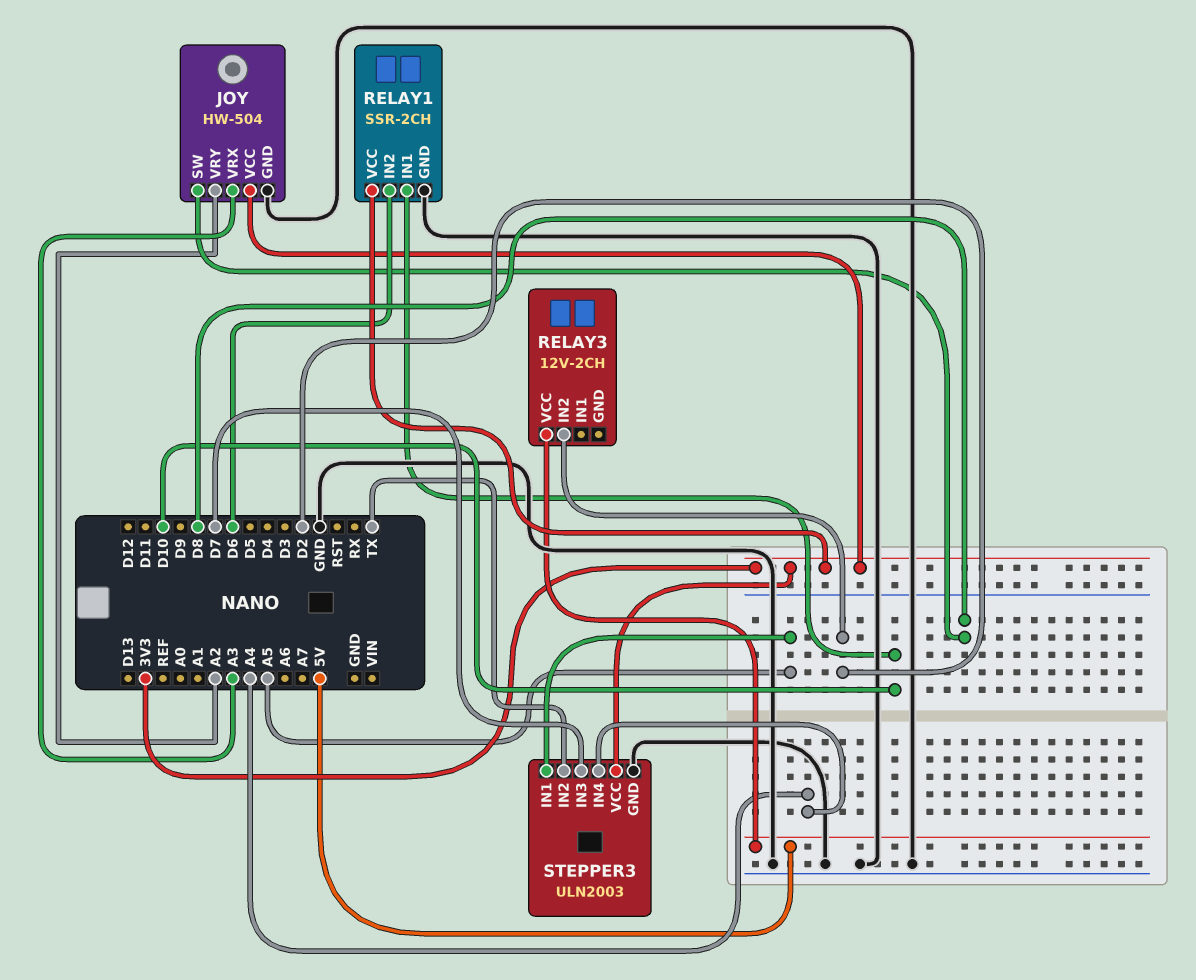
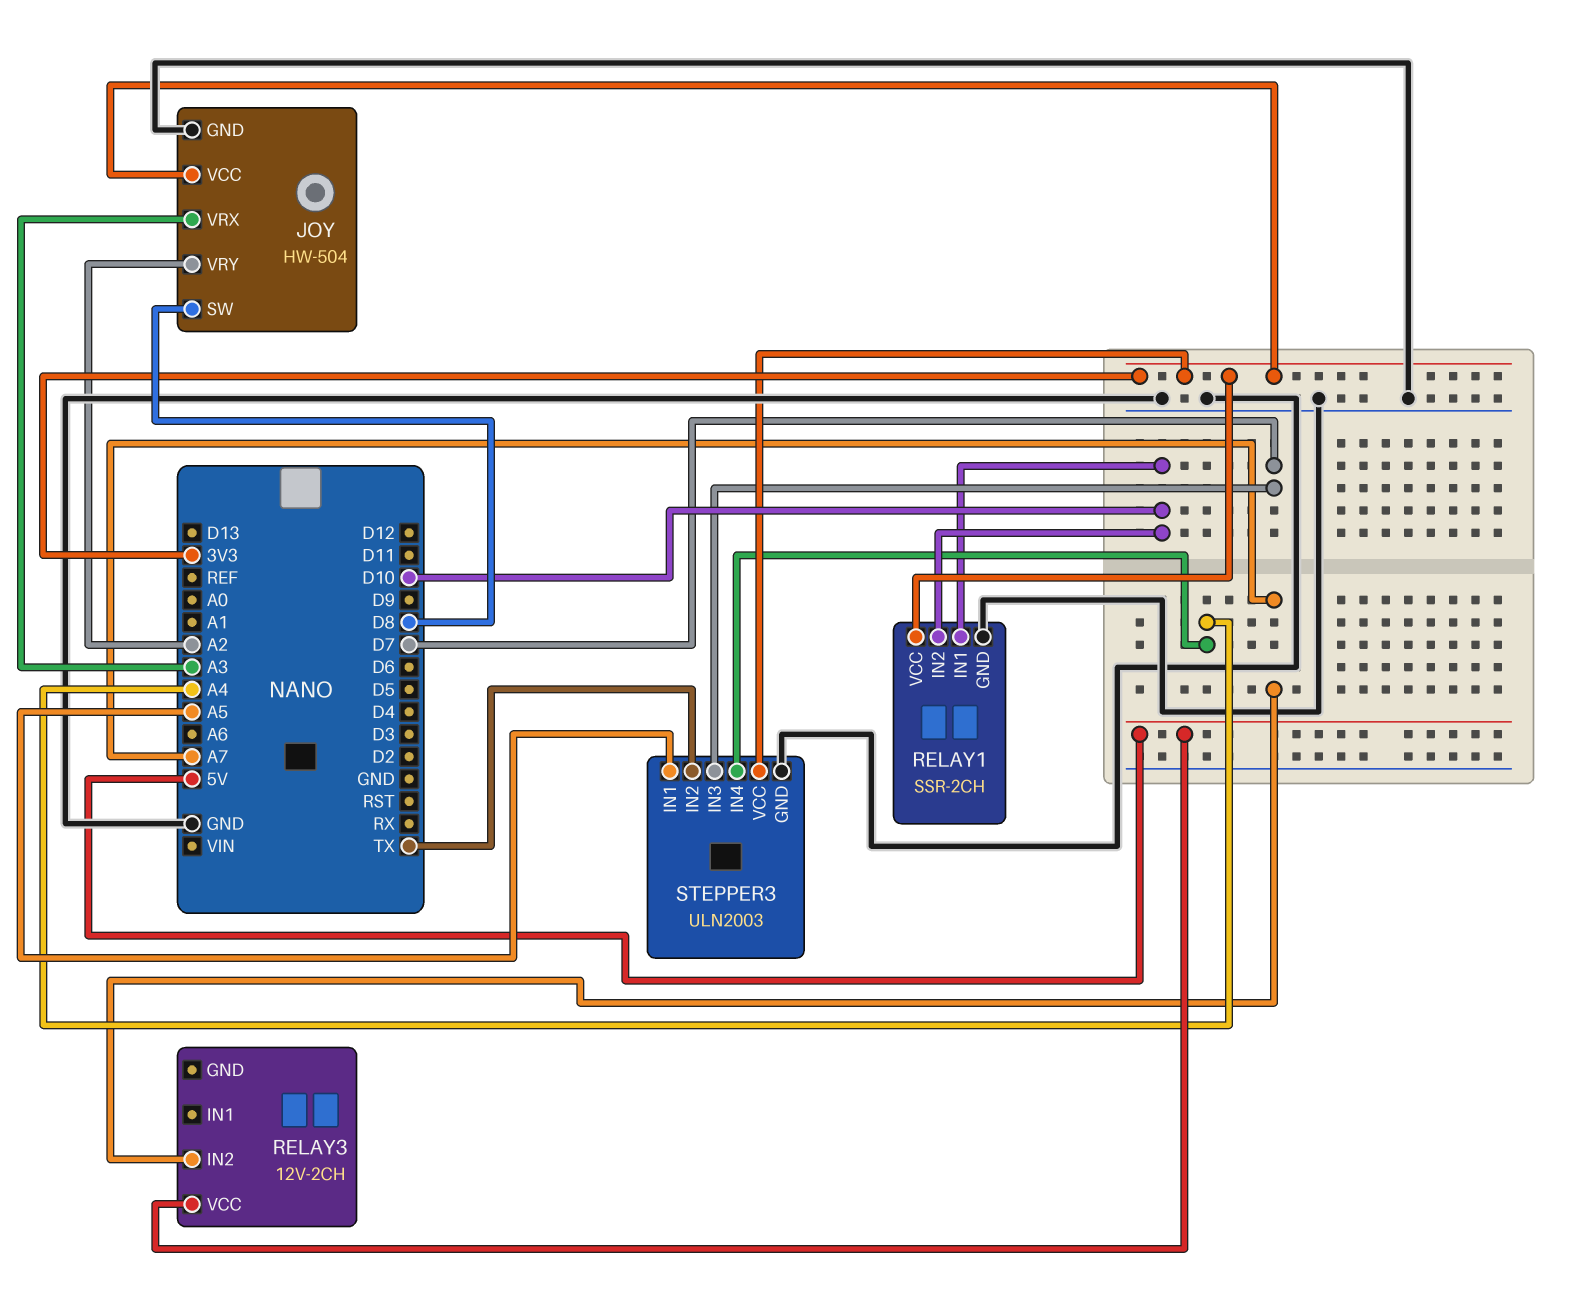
RELAY1 pin IN2: D6 -> D10
RELAY3 pin IN2: D2 -> A7

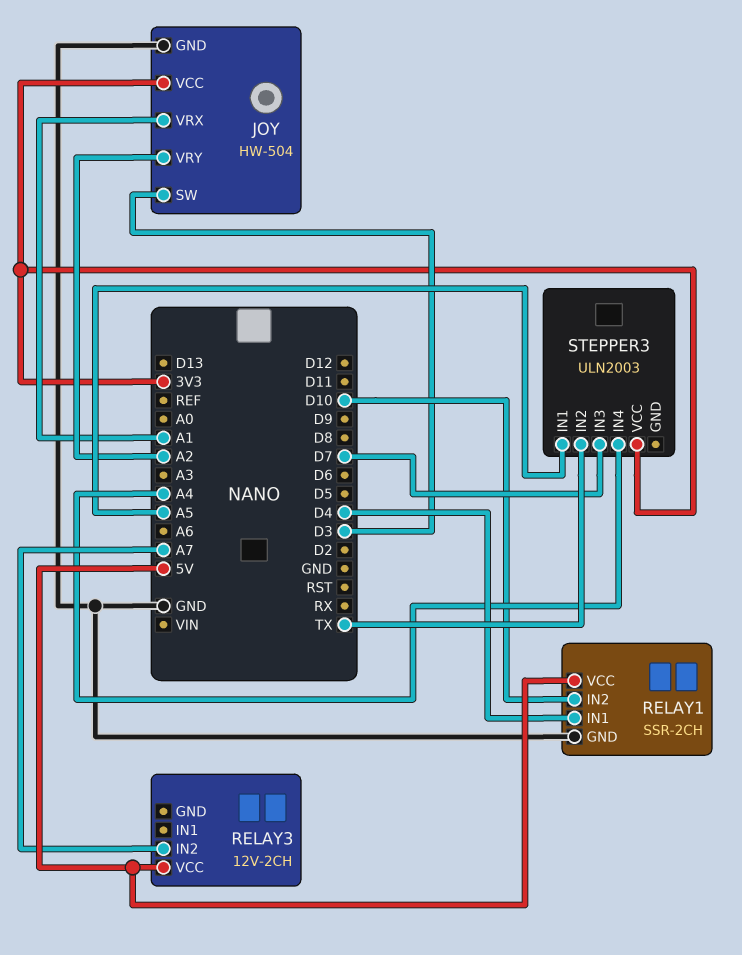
JOY pin SW: D8 -> D3
JOY pin VRX: A3 -> A1
RELAY1 pin IN1: D10 -> D4
RELAY1 pin VCC: 3V3 -> 5V
STEPPER3 pin GND: GND -> none

